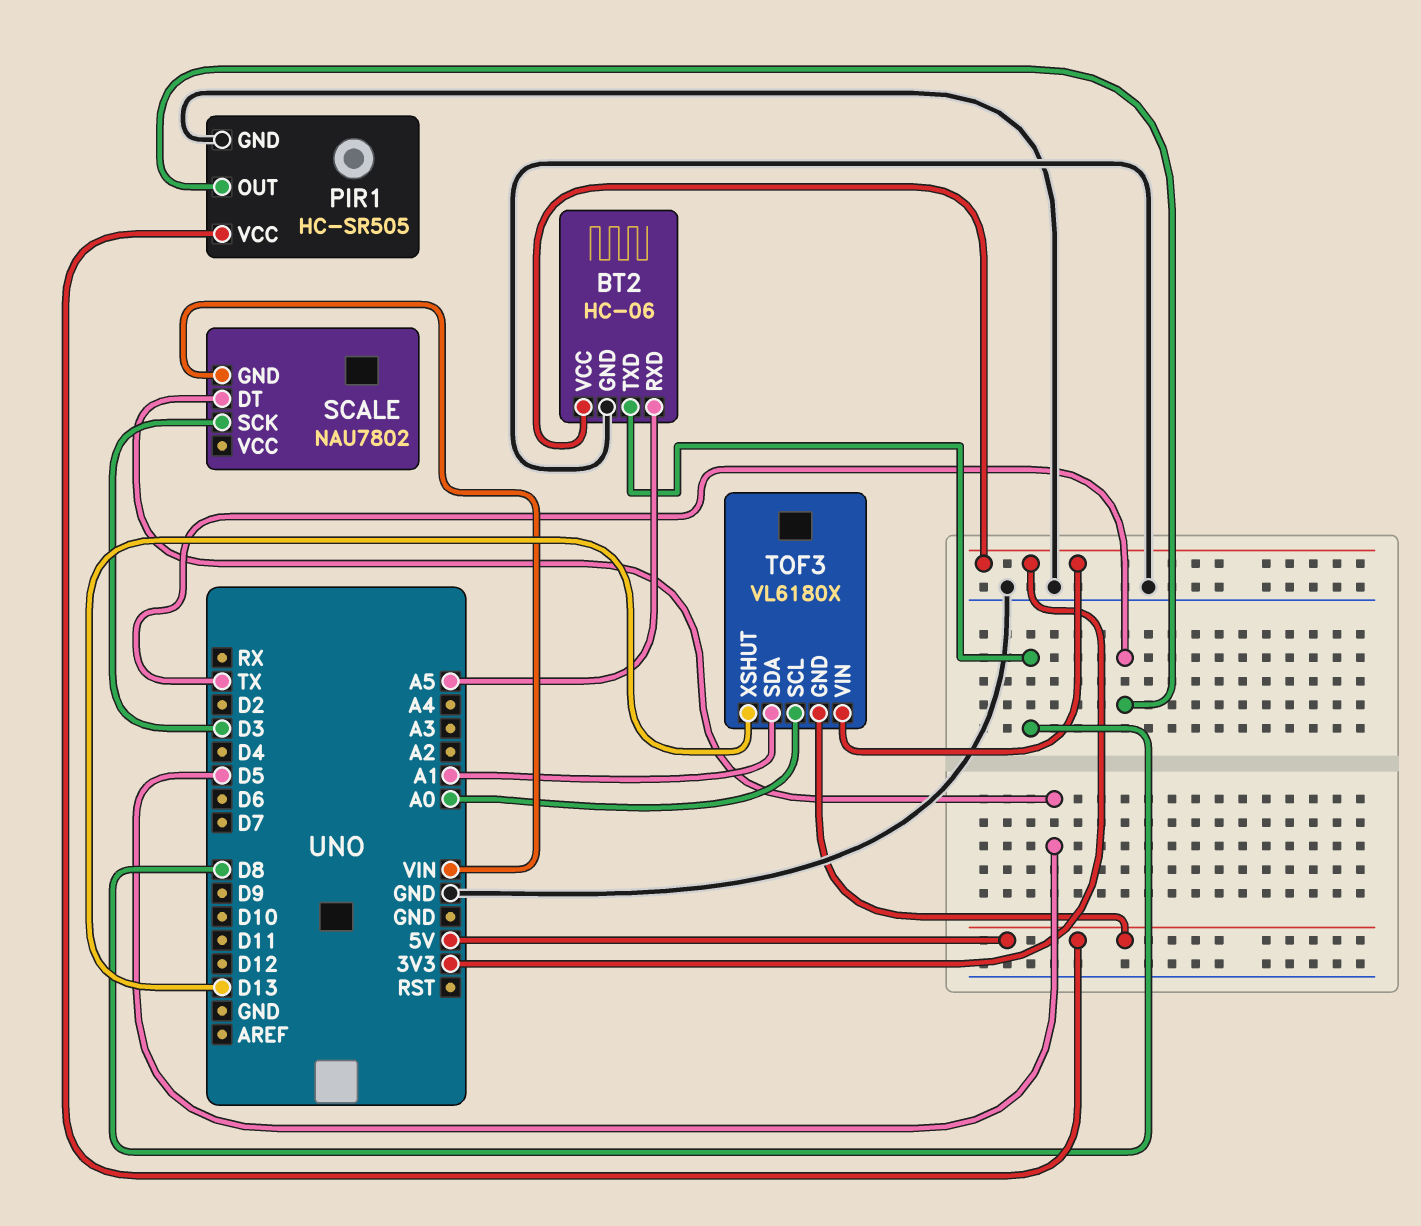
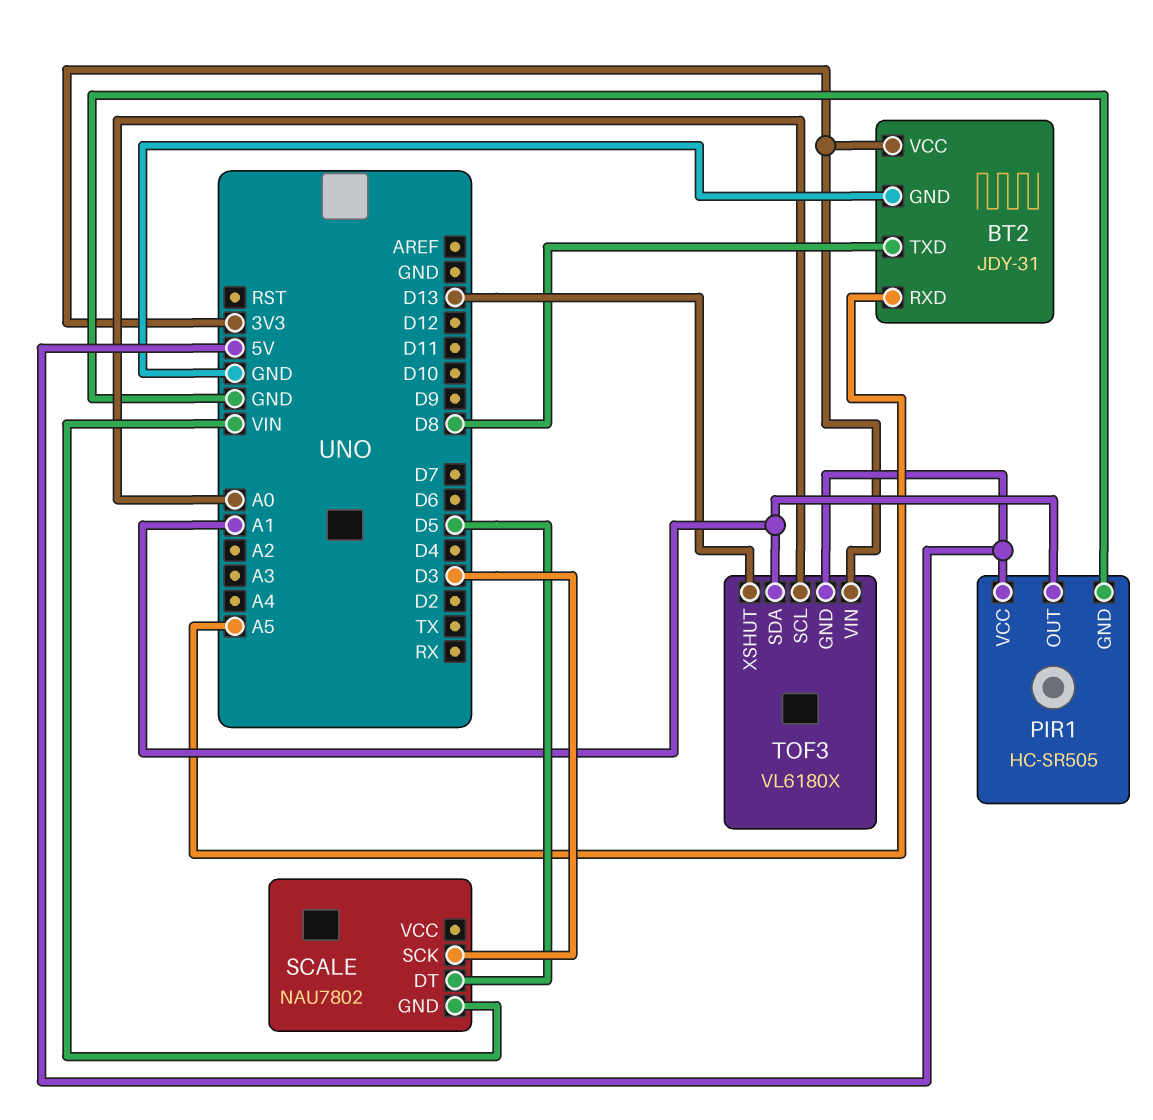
BT2: HC-06 -> JDY-31
PIR1 pin OUT: TX -> A1

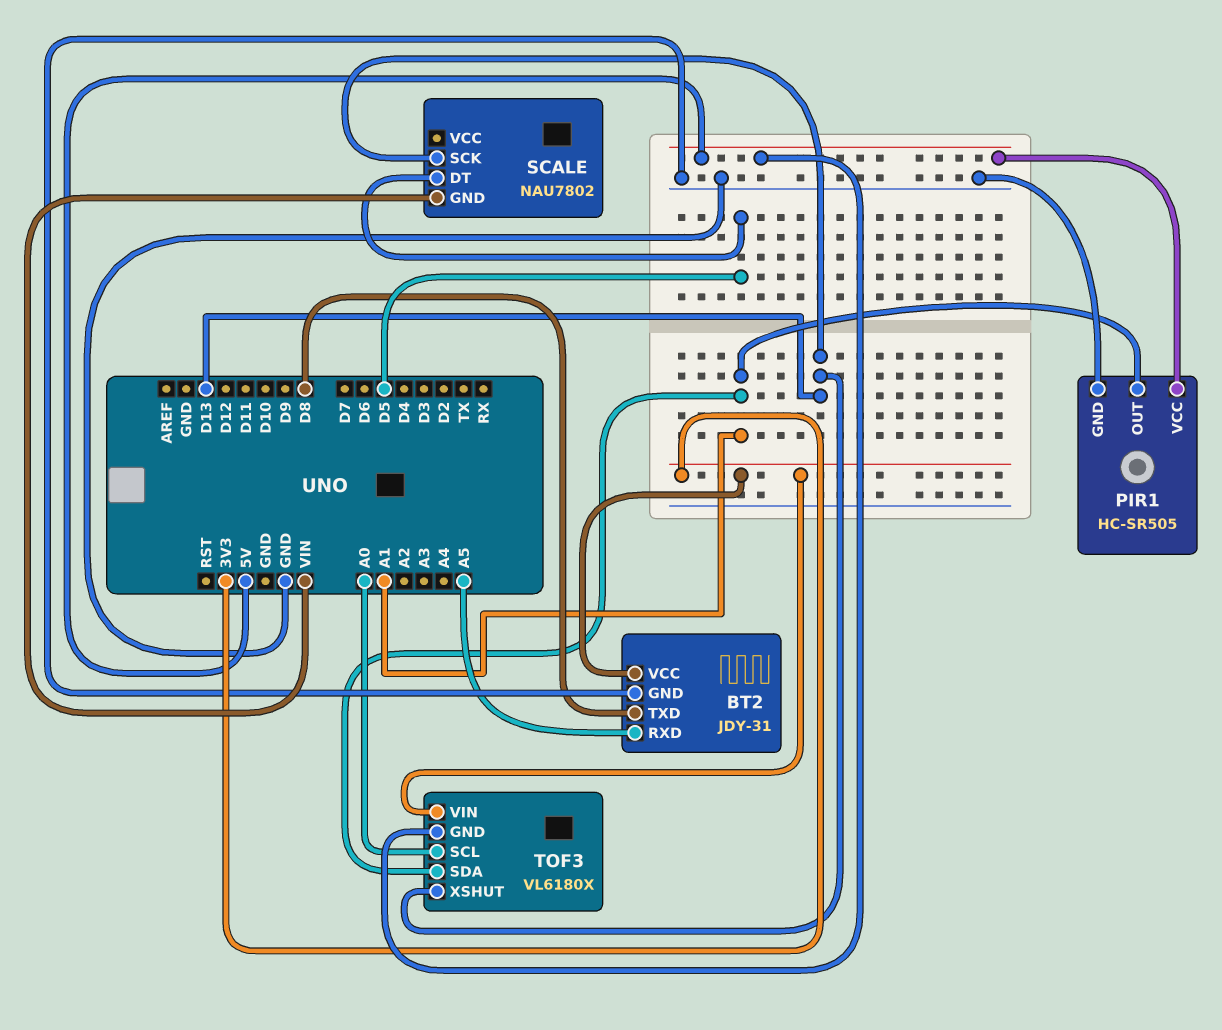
SCALE pin SCK: D3 -> D13

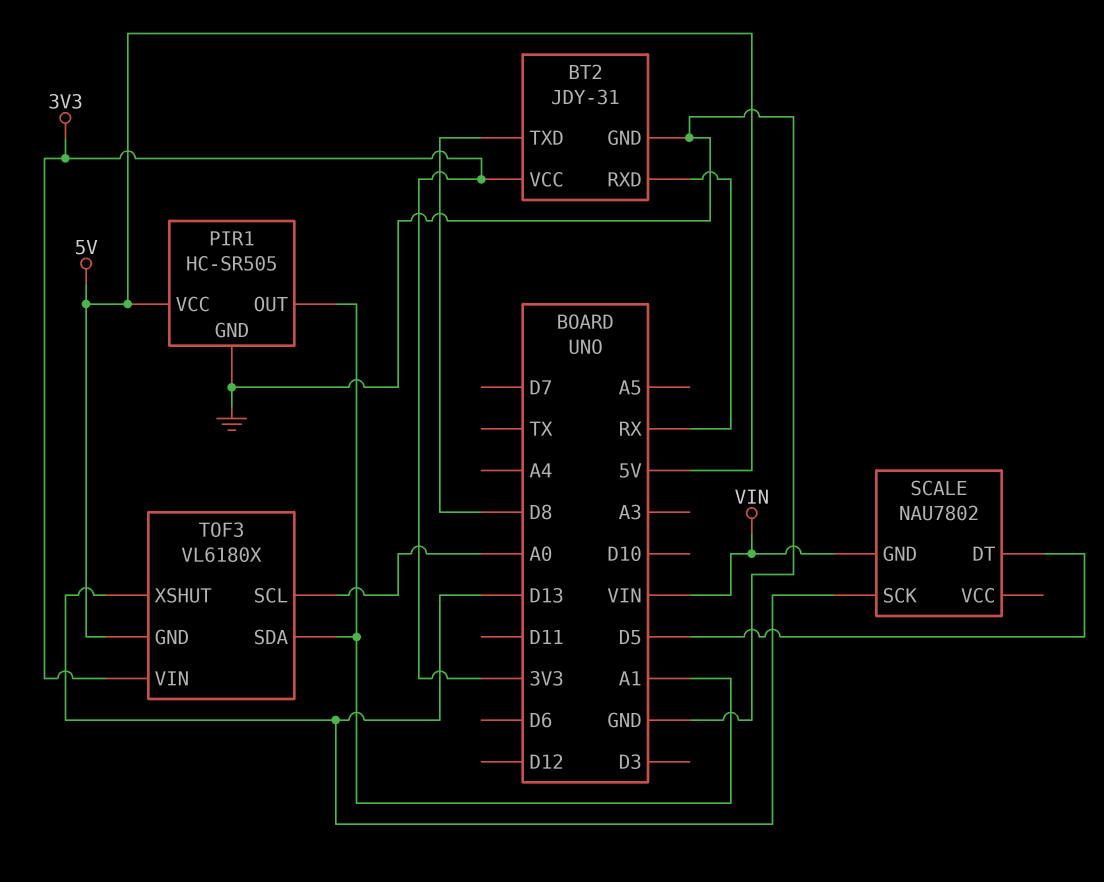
BT2 pin RXD: A5 -> RX

